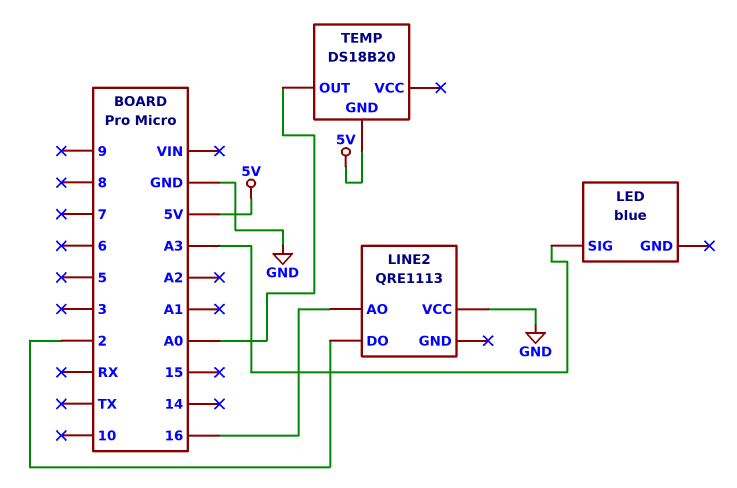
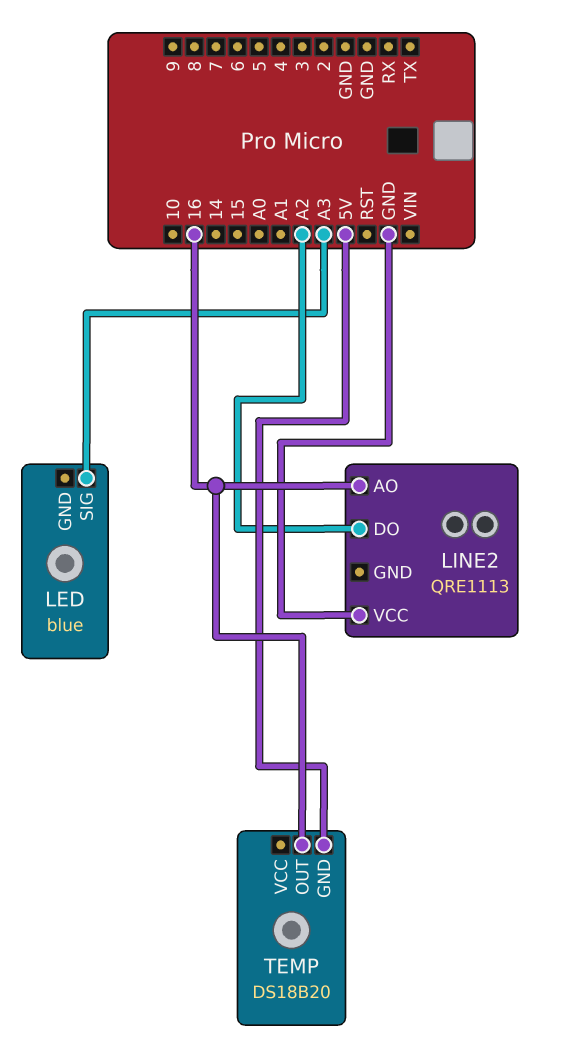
LINE2 pin DO: 2 -> A2
TEMP pin OUT: A0 -> 16

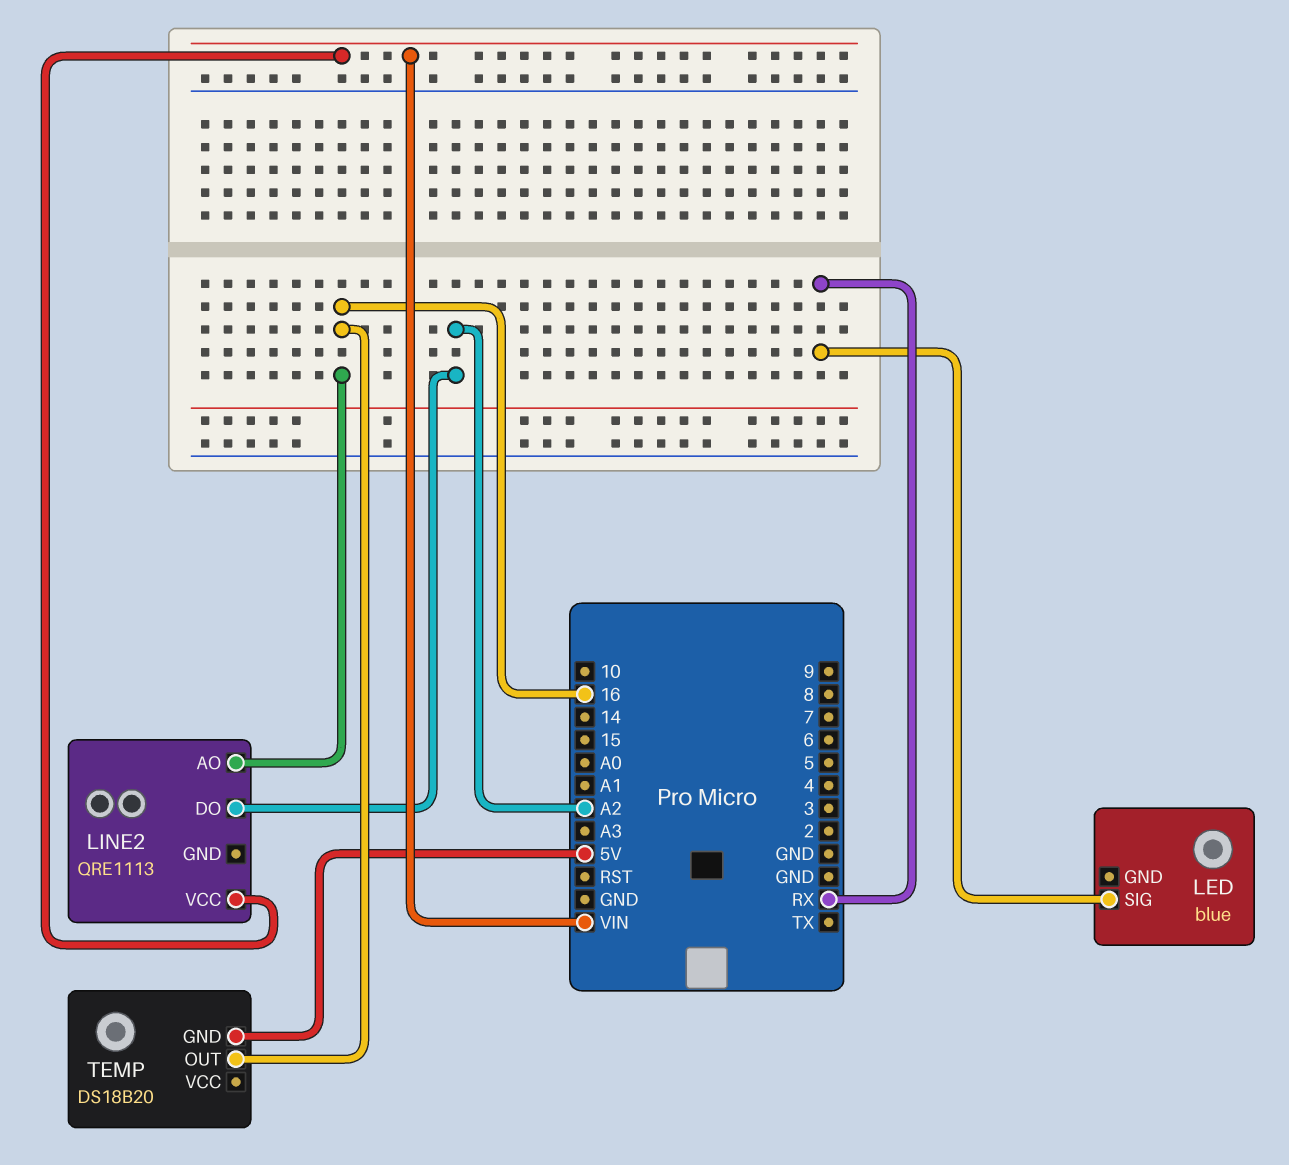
LED pin SIG: A3 -> RX
LINE2 pin VCC: GND -> VIN

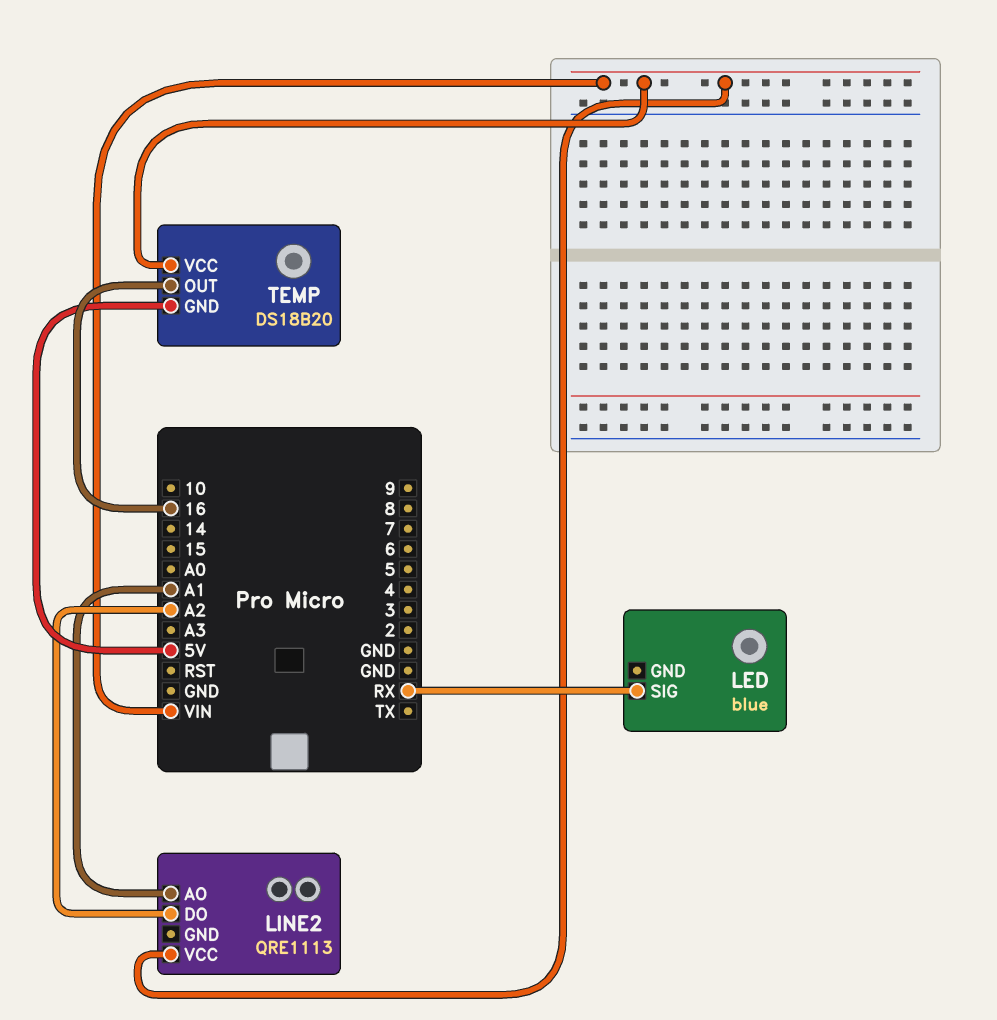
LINE2 pin AO: 16 -> A1
TEMP pin VCC: none -> VIN

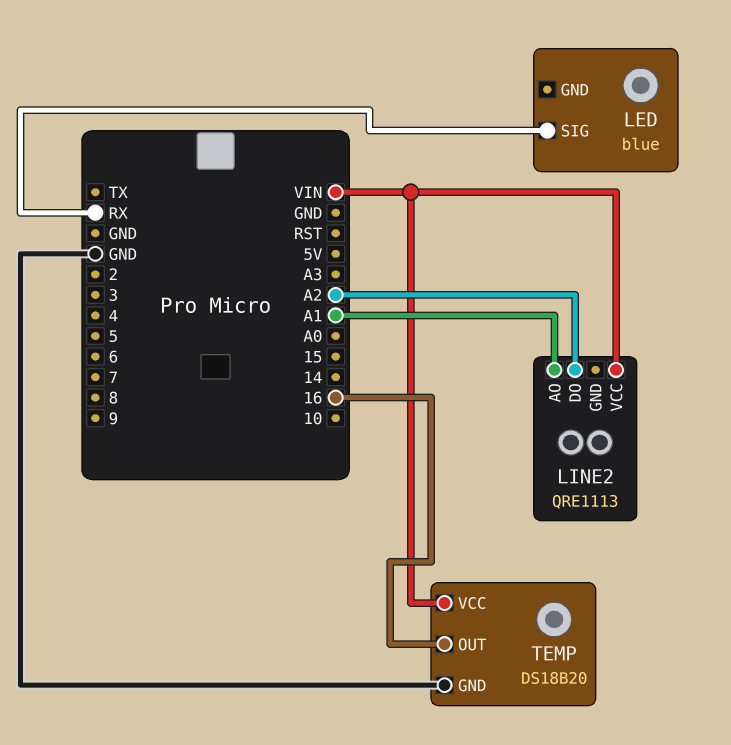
TEMP pin GND: 5V -> GND

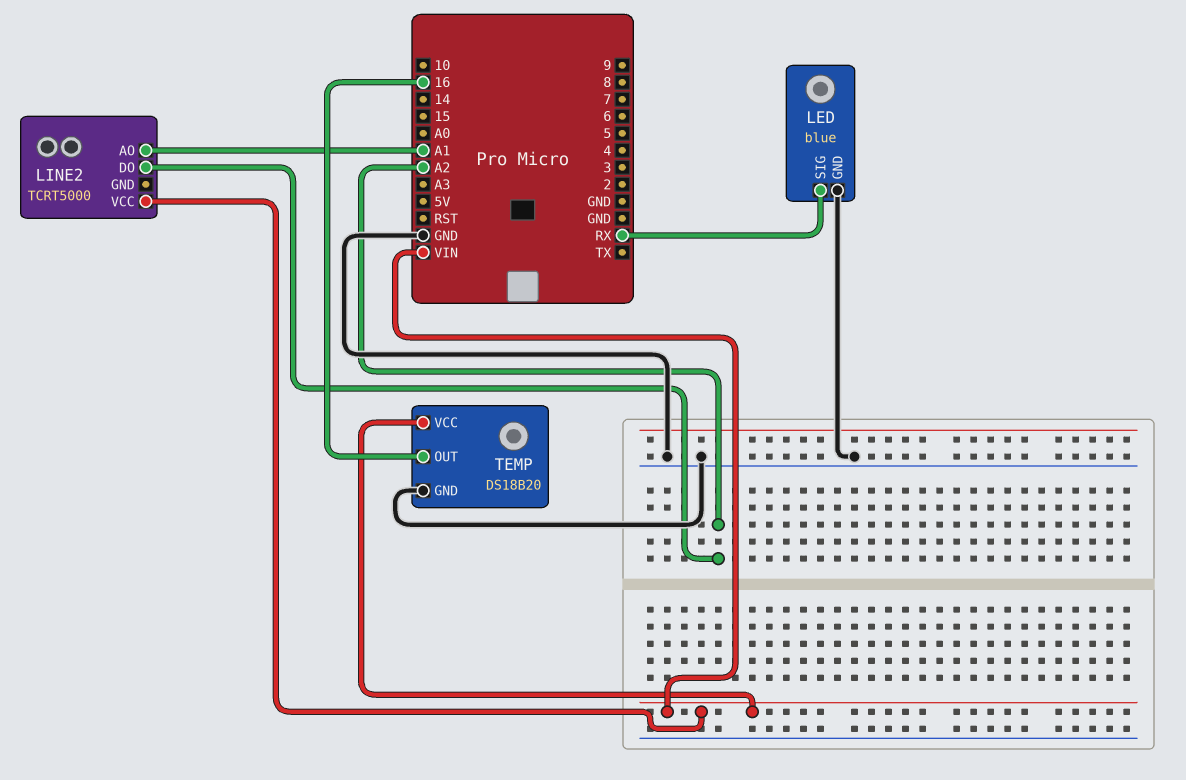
LED pin GND: none -> GND
LINE2: QRE1113 -> TCRT5000

